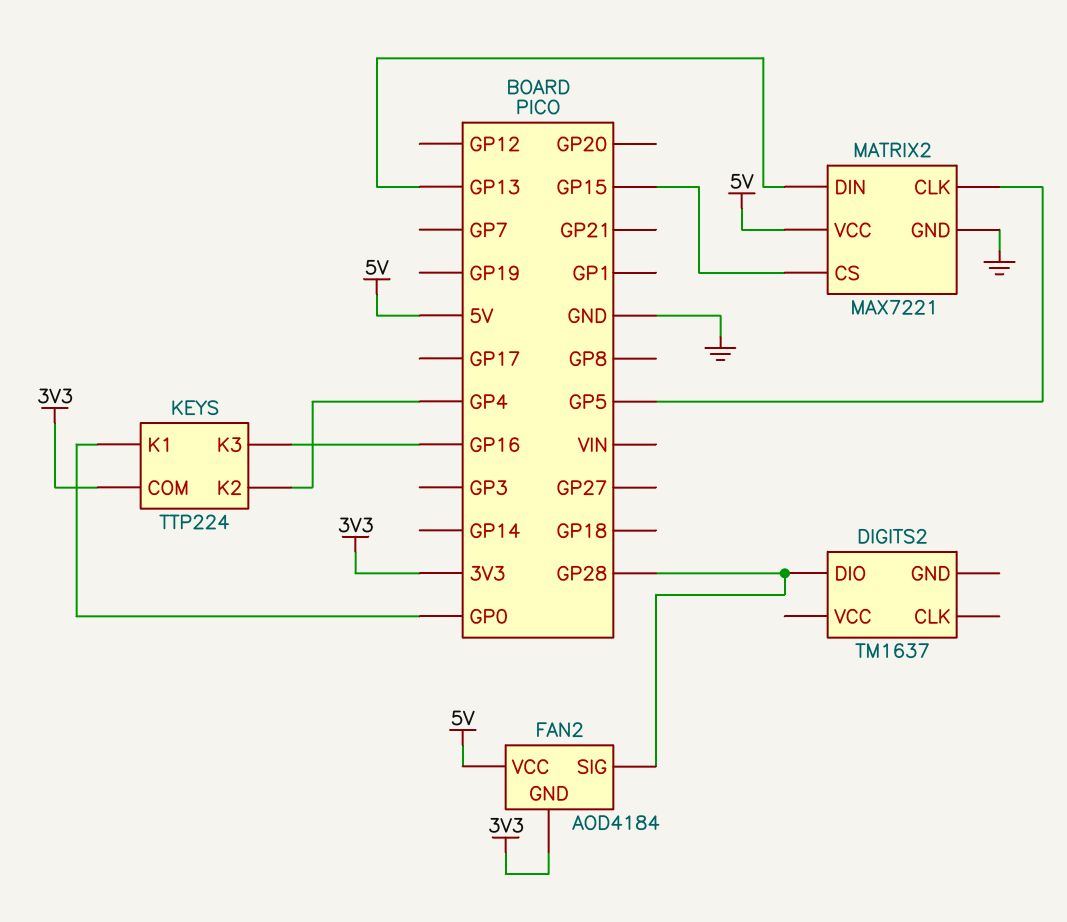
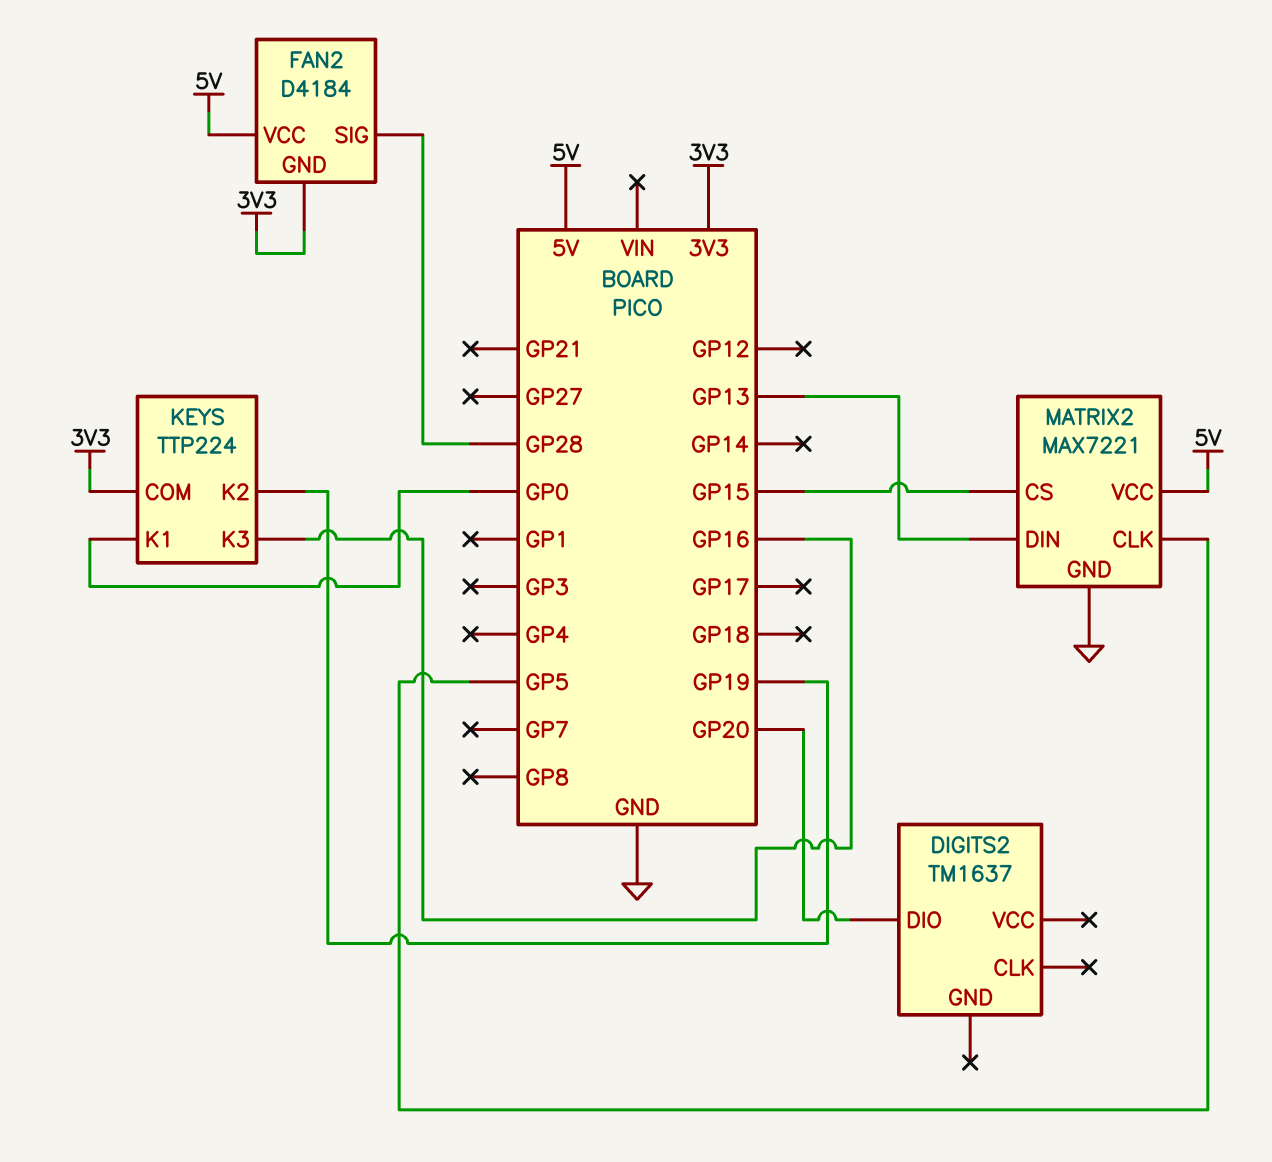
DIGITS2 pin DIO: GP28 -> GP20
FAN2: AOD4184 -> D4184
KEYS pin K2: GP4 -> GP19

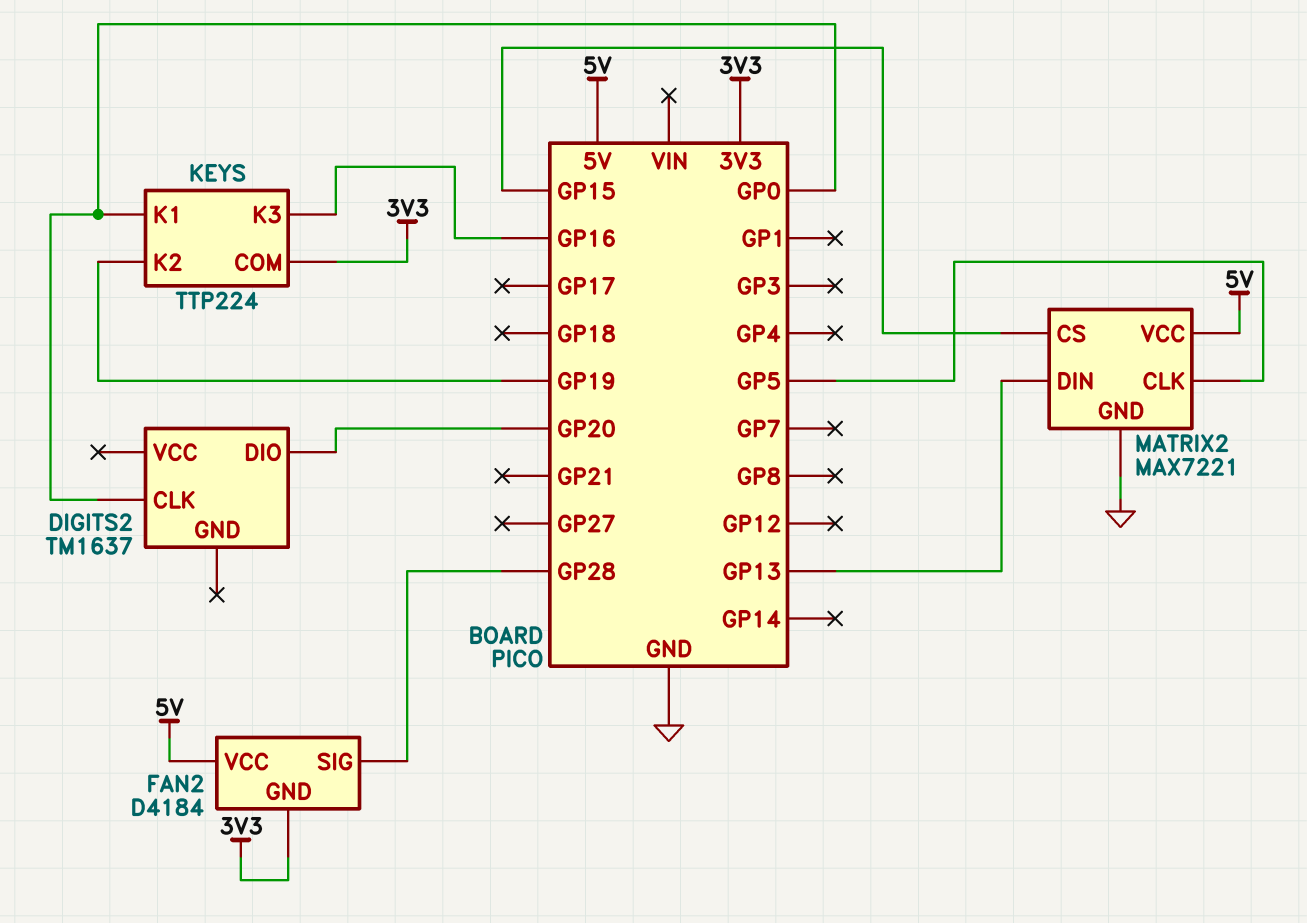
DIGITS2 pin CLK: none -> GP0

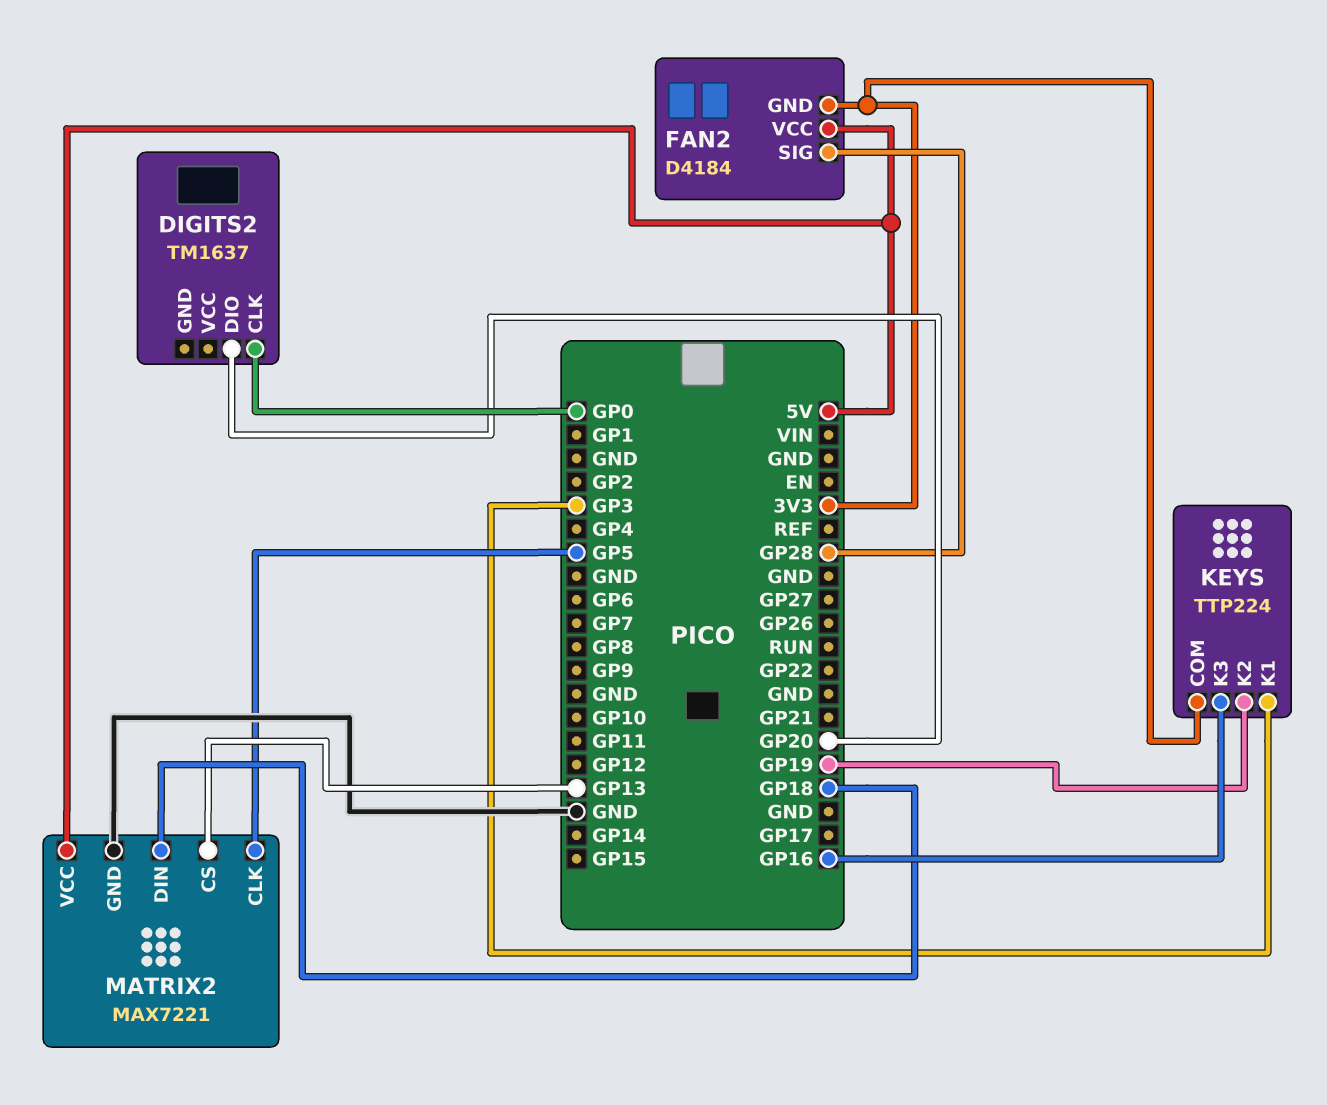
KEYS pin K1: GP0 -> GP3
MATRIX2 pin CS: GP15 -> GP13
MATRIX2 pin DIN: GP13 -> GP18

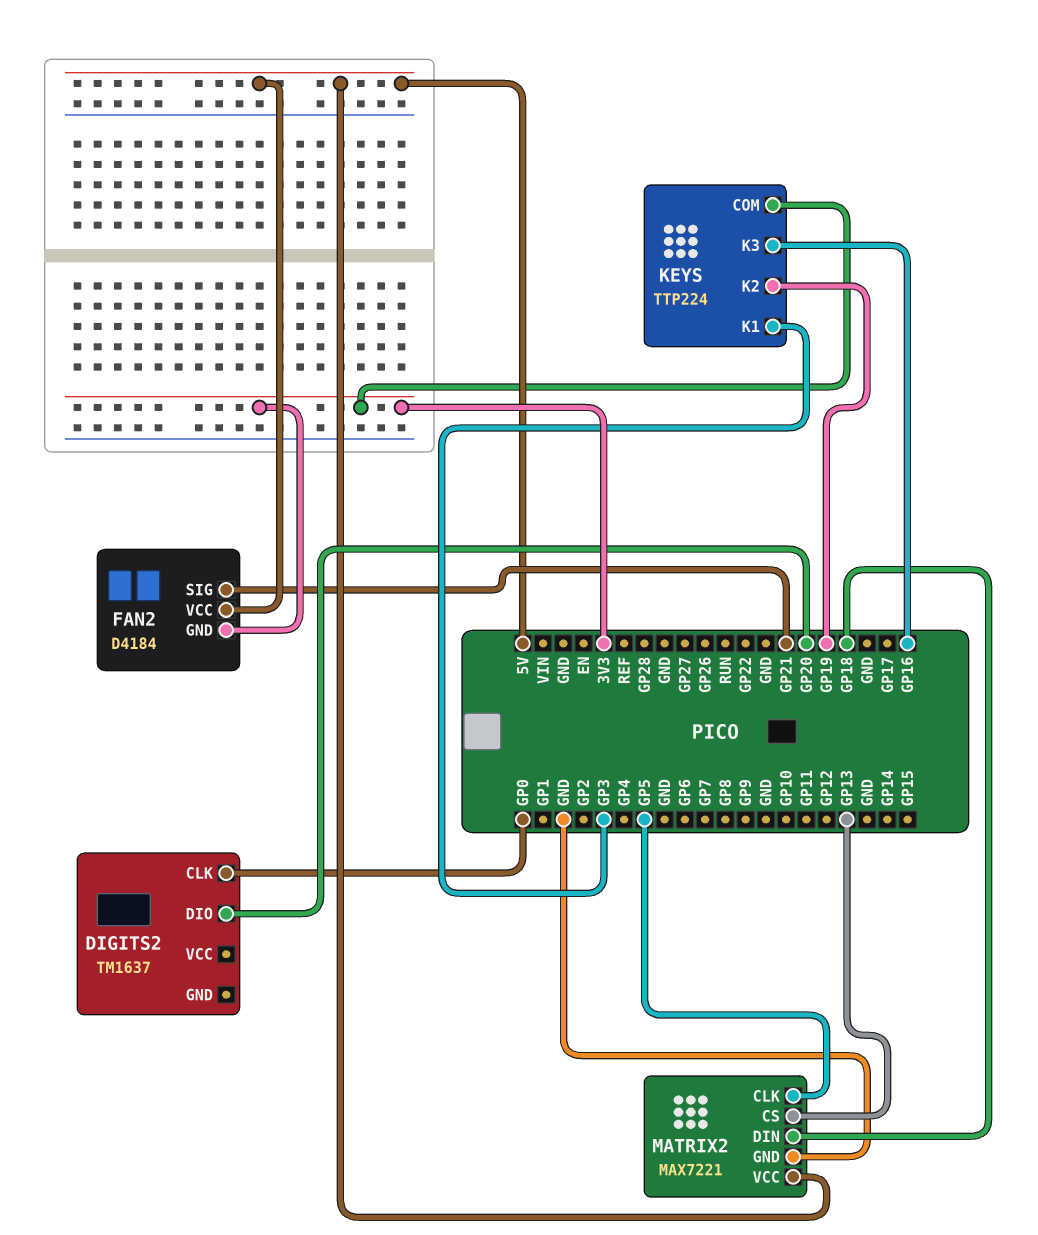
FAN2 pin SIG: GP28 -> GP21

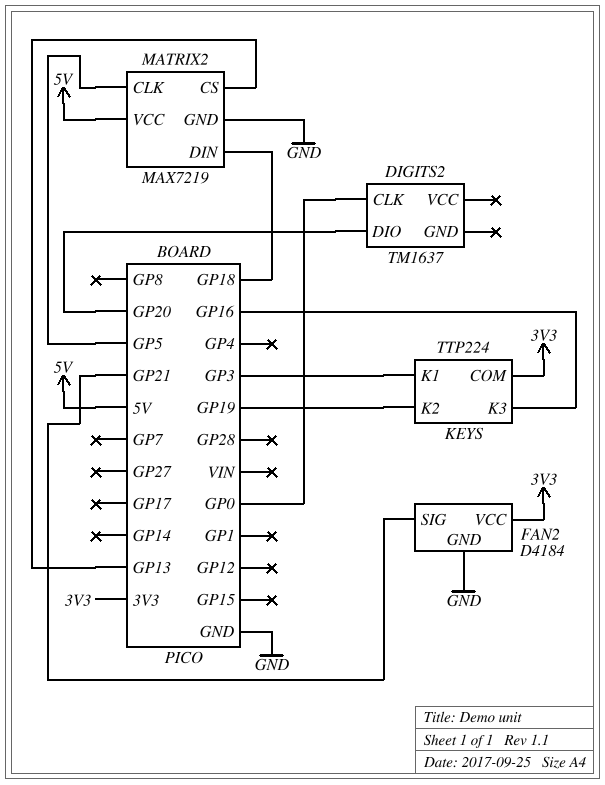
FAN2 pin GND: 3V3 -> GND
FAN2 pin VCC: 5V -> 3V3
MATRIX2: MAX7221 -> MAX7219

